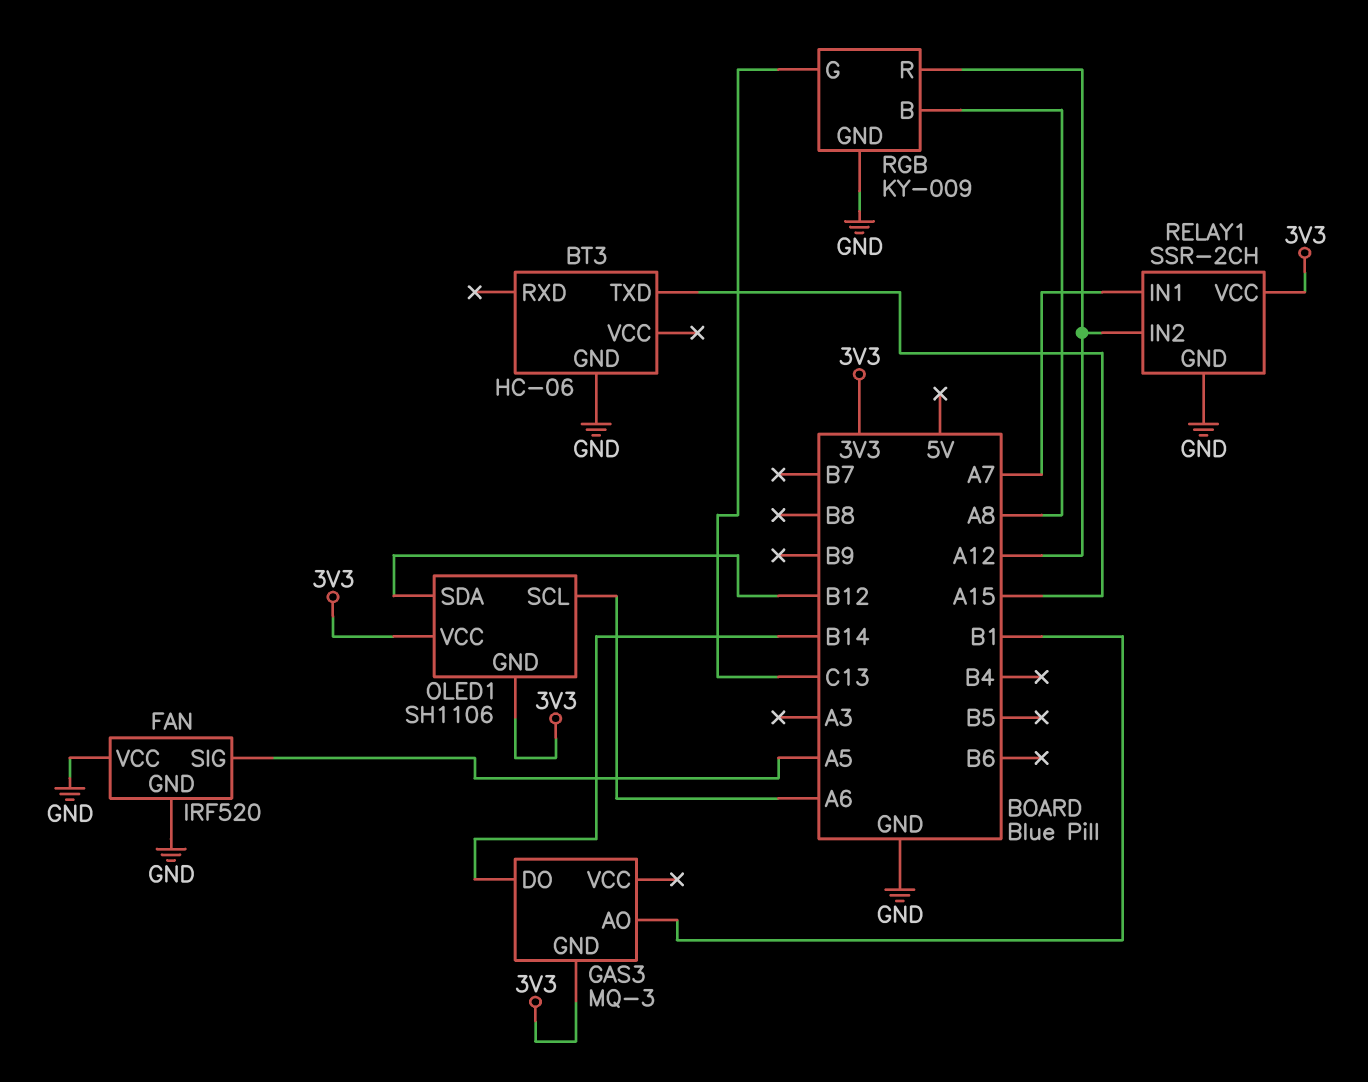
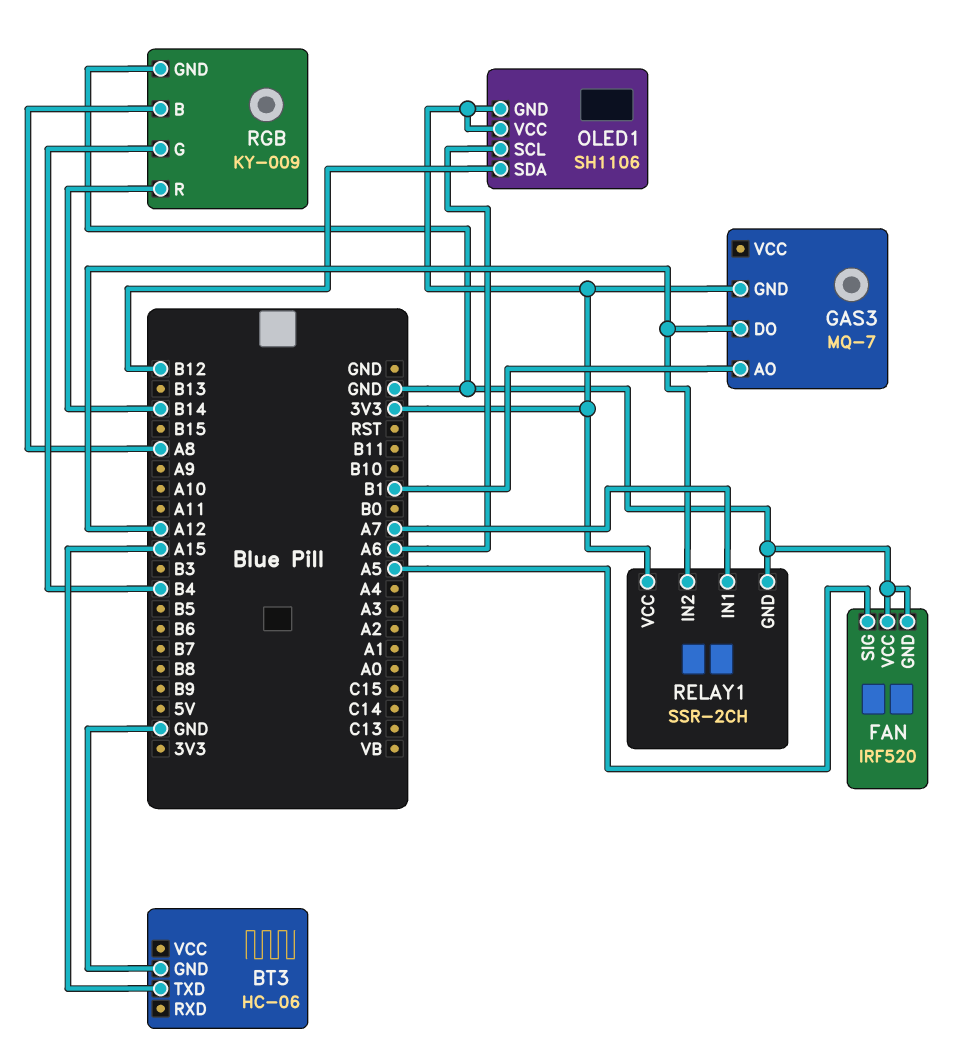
GAS3: MQ-3 -> MQ-7
GAS3 pin DO: B14 -> A12
RGB pin G: C13 -> B4
RGB pin R: A12 -> B14

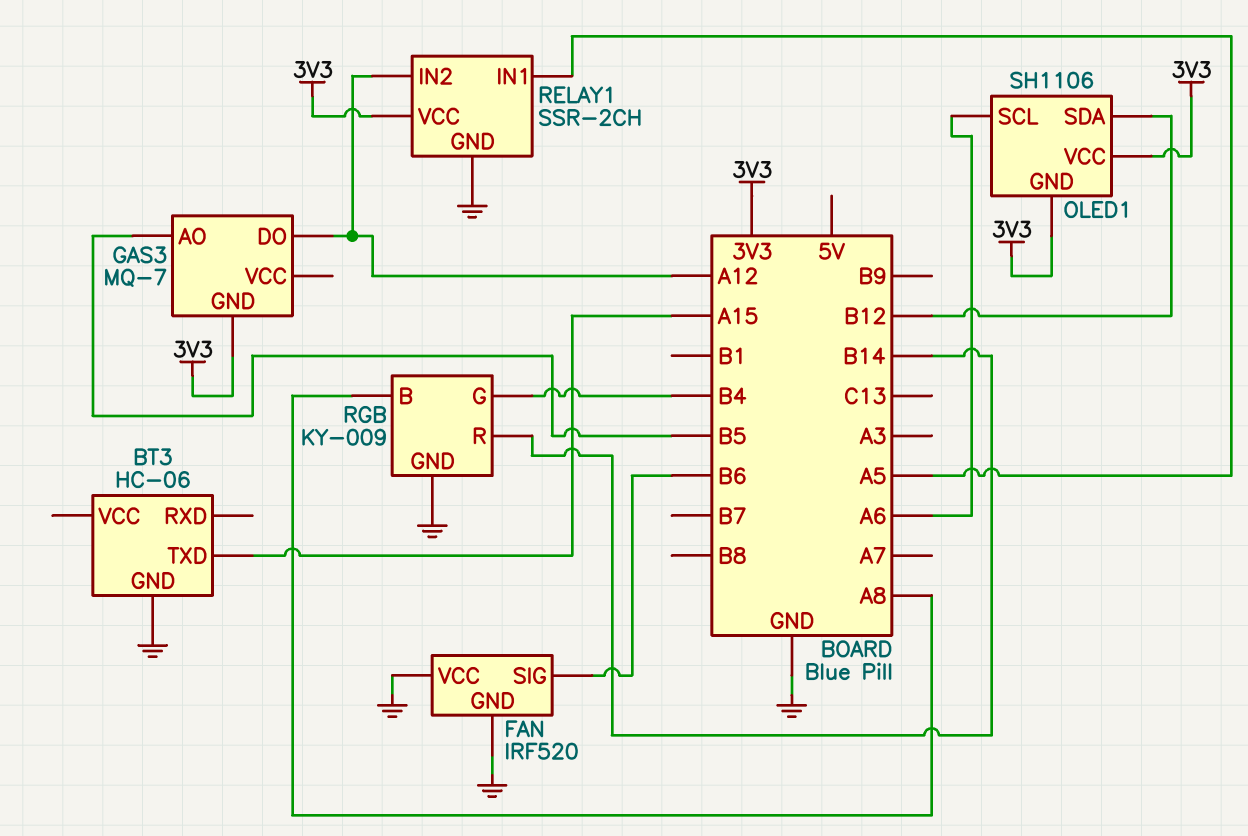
FAN pin SIG: A5 -> B6
GAS3 pin AO: B1 -> B5
RELAY1 pin IN1: A7 -> A5

